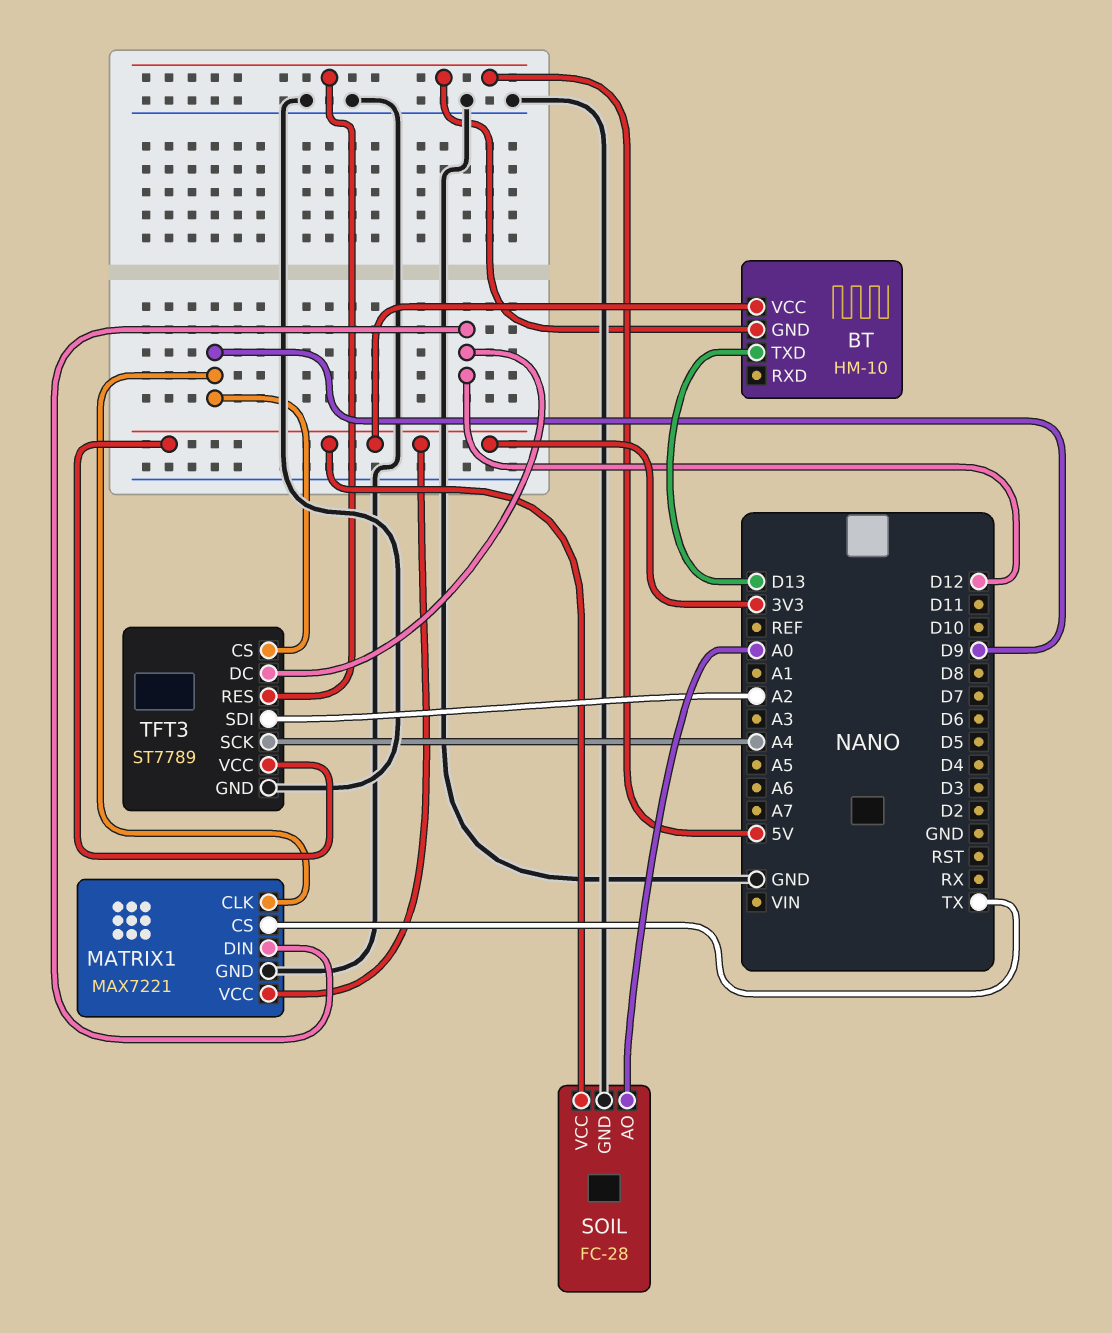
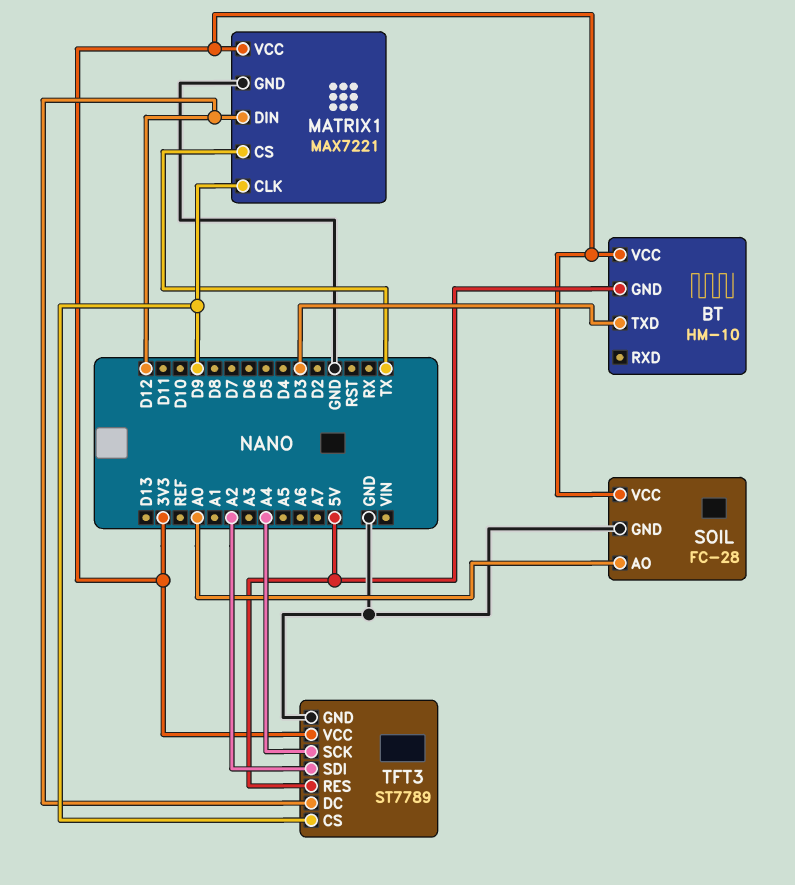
BT pin TXD: D13 -> D3

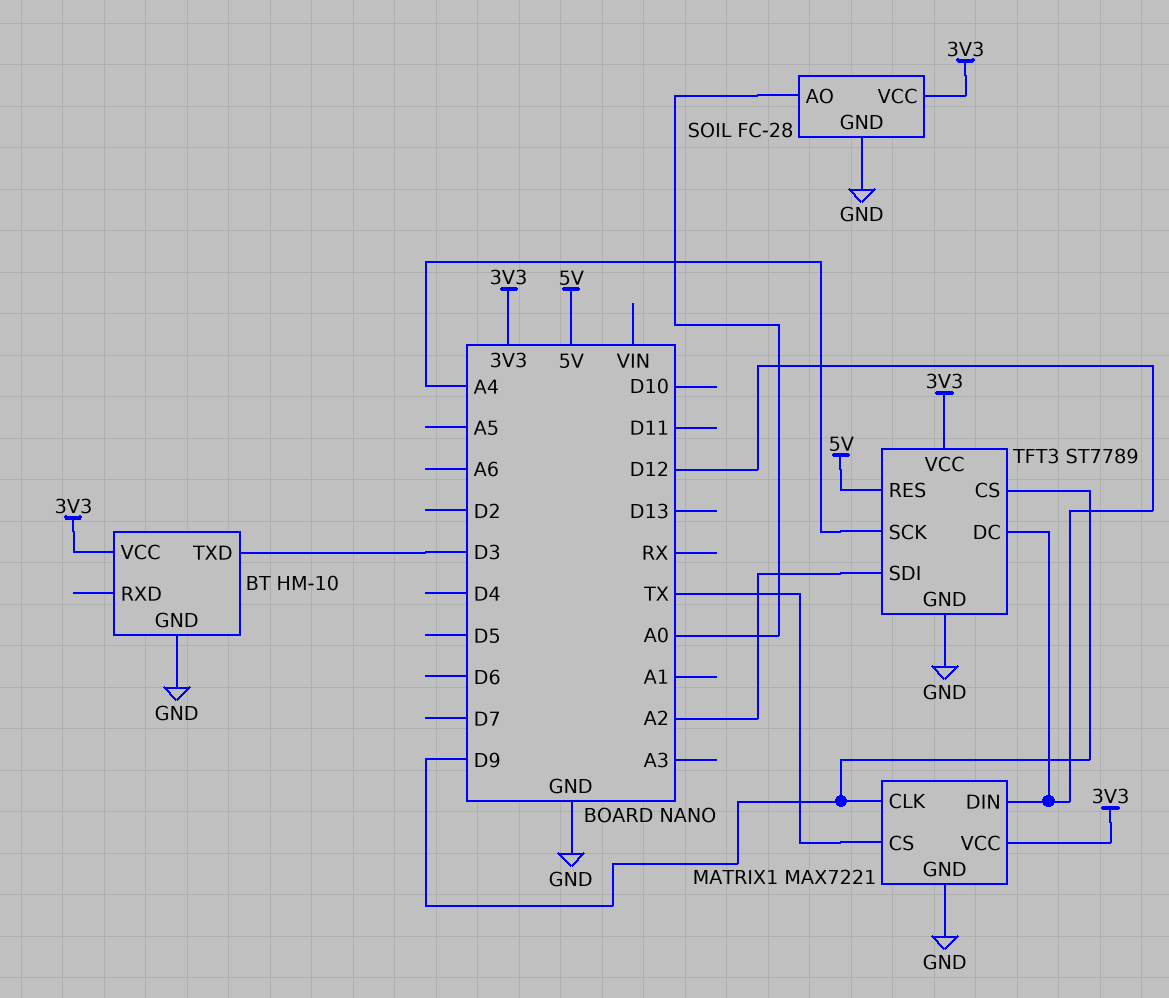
BT pin GND: 5V -> GND

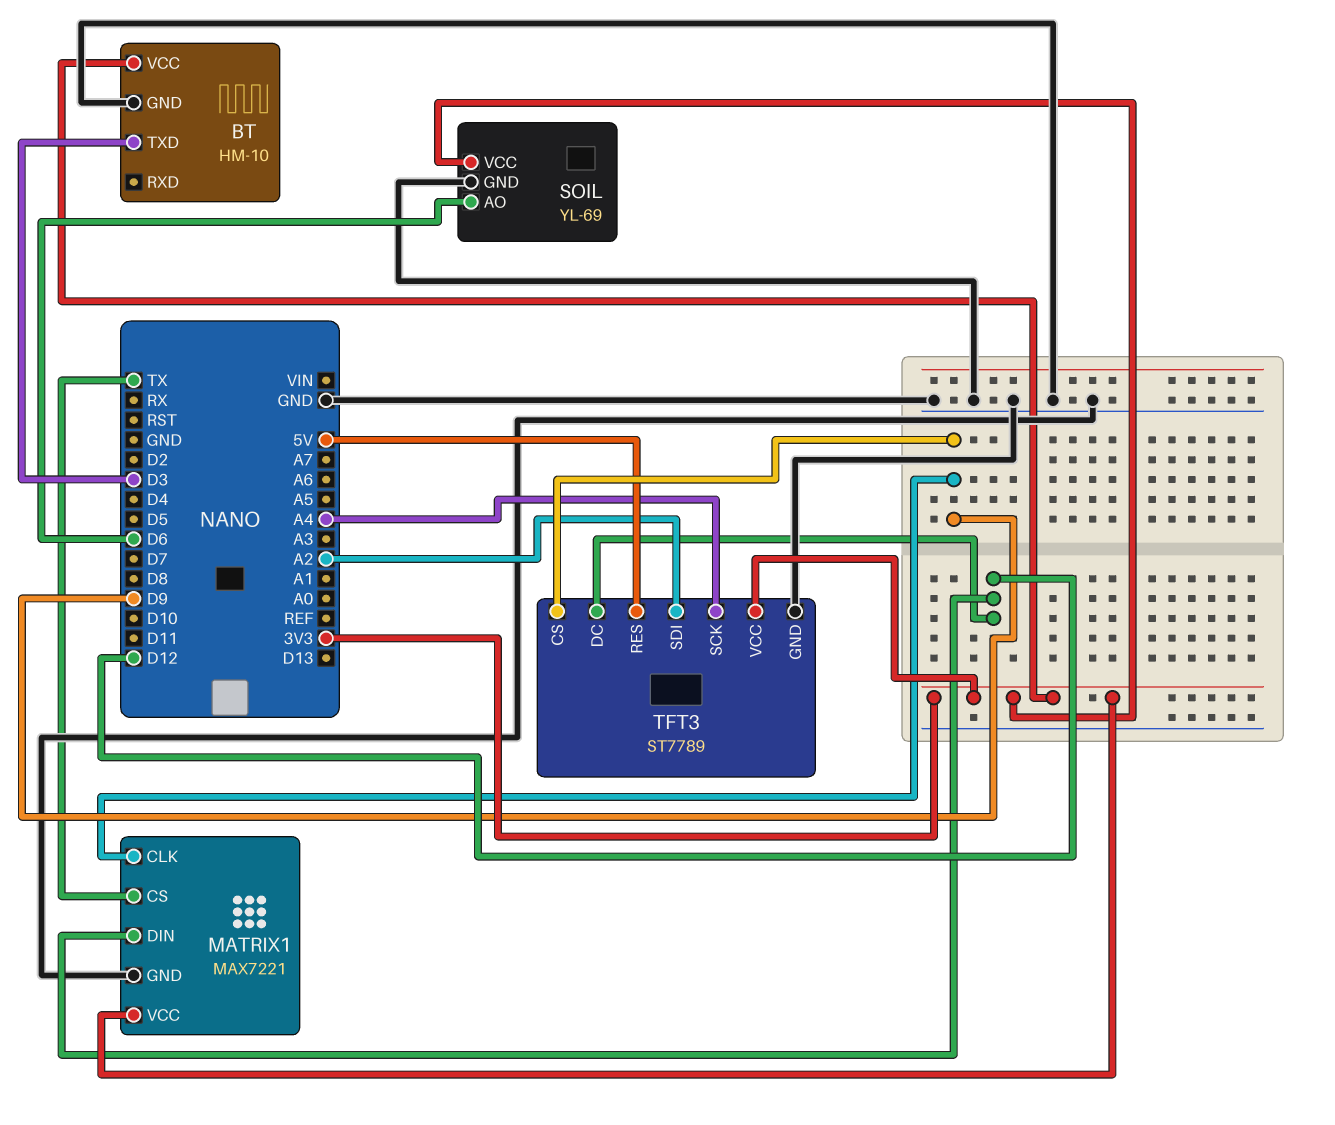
SOIL: FC-28 -> YL-69
SOIL pin AO: A0 -> D6

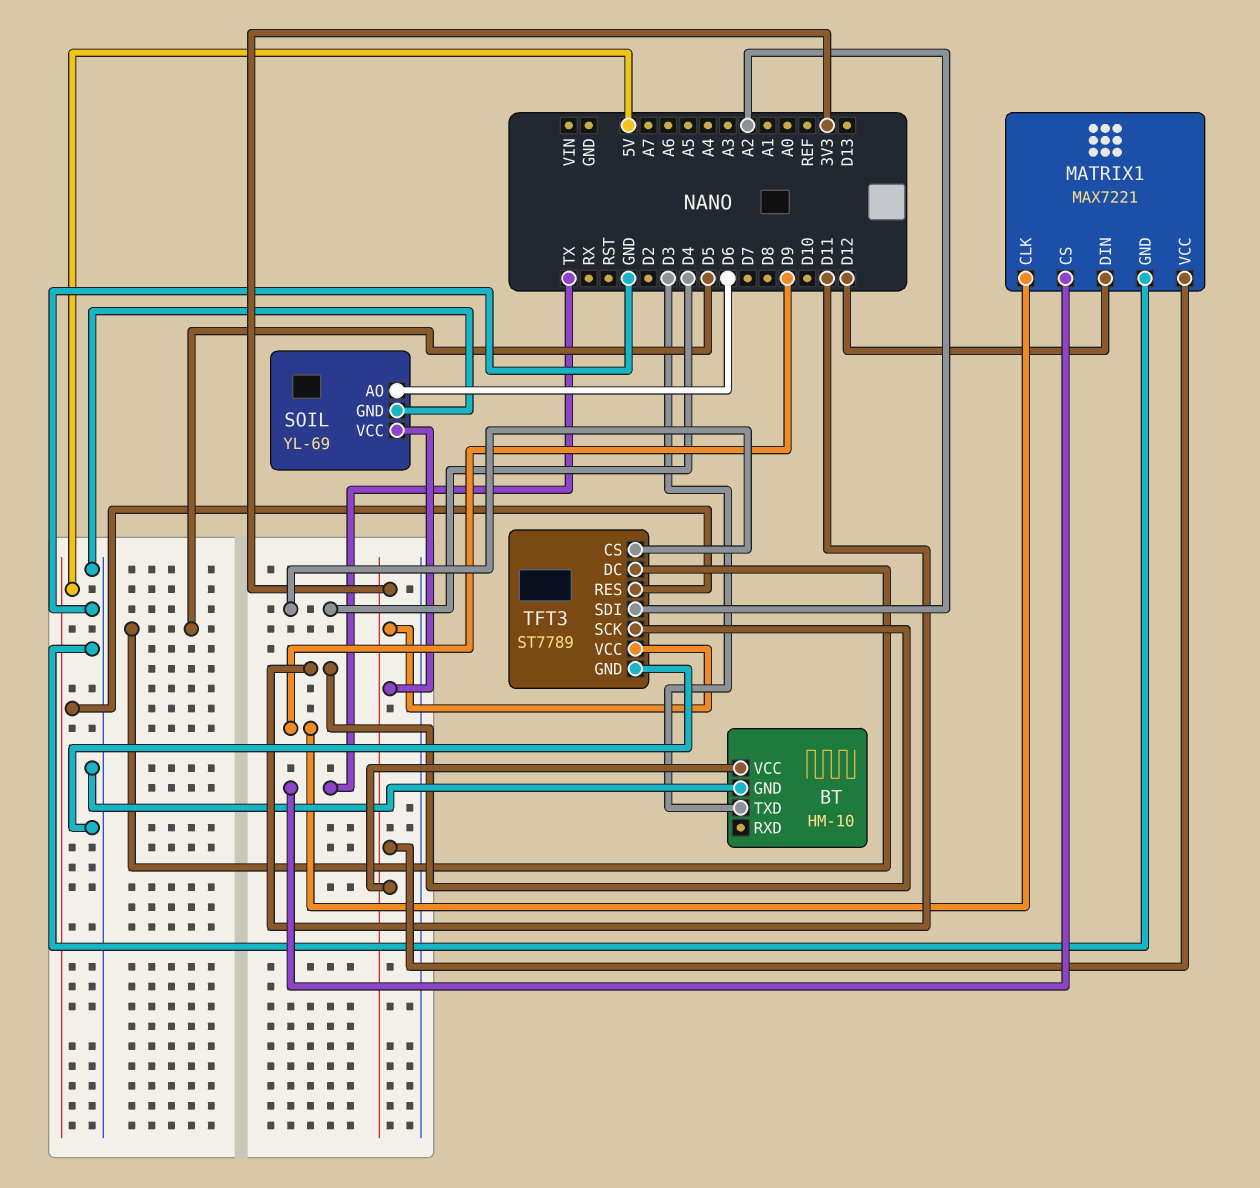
TFT3 pin CS: D9 -> D4
TFT3 pin DC: D12 -> D5
TFT3 pin SCK: A4 -> D11

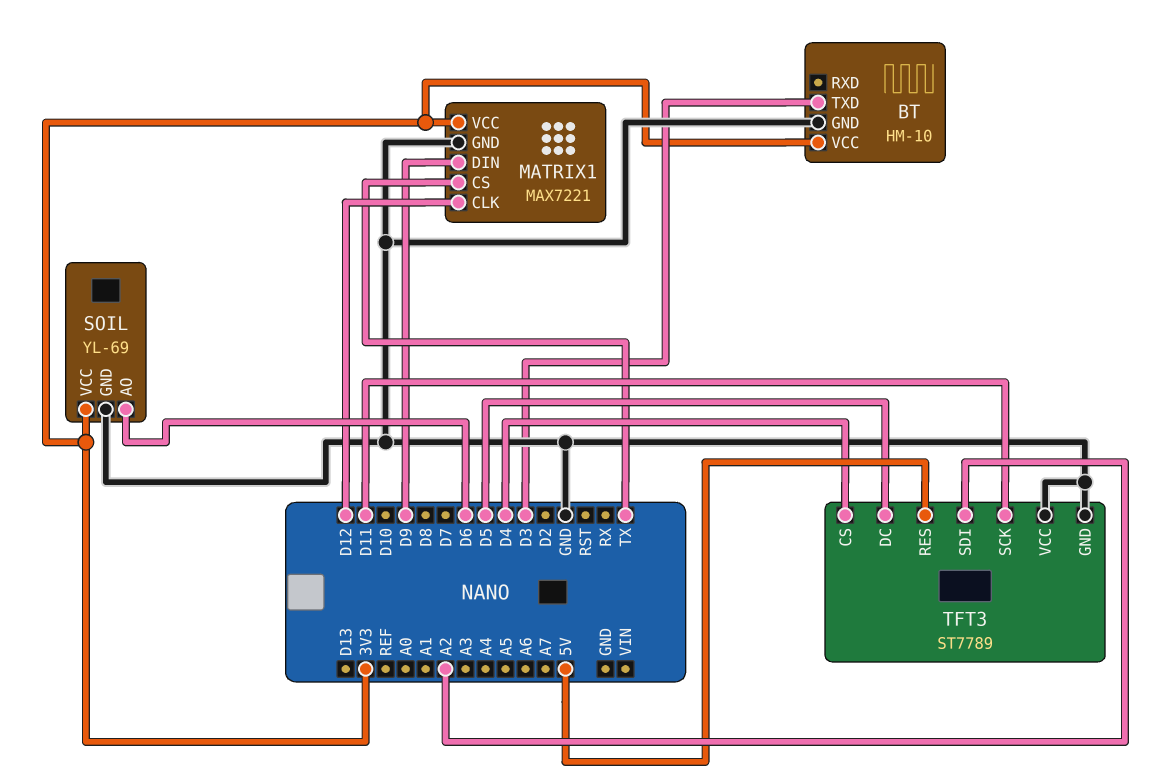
MATRIX1 pin CLK: D9 -> D12
MATRIX1 pin DIN: D12 -> D9
TFT3 pin VCC: 3V3 -> GND

